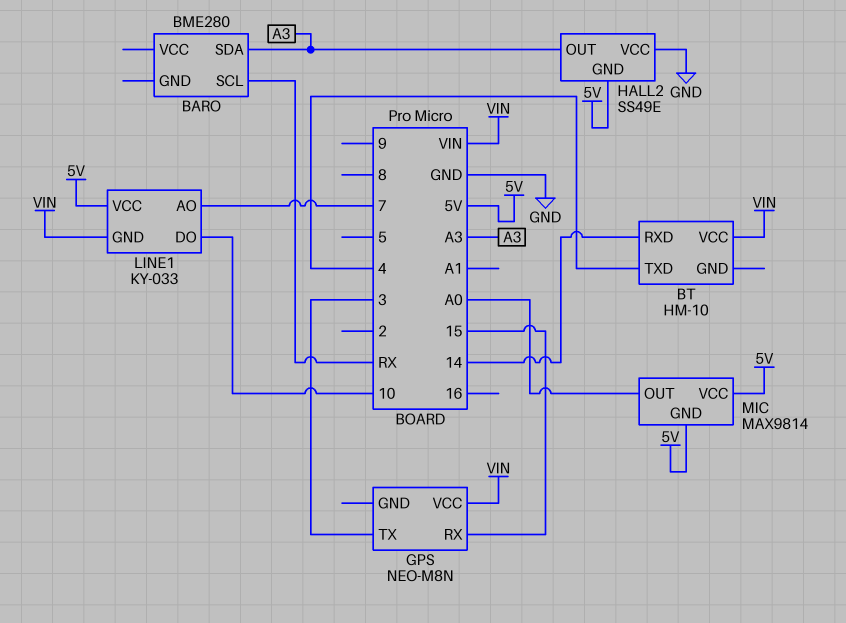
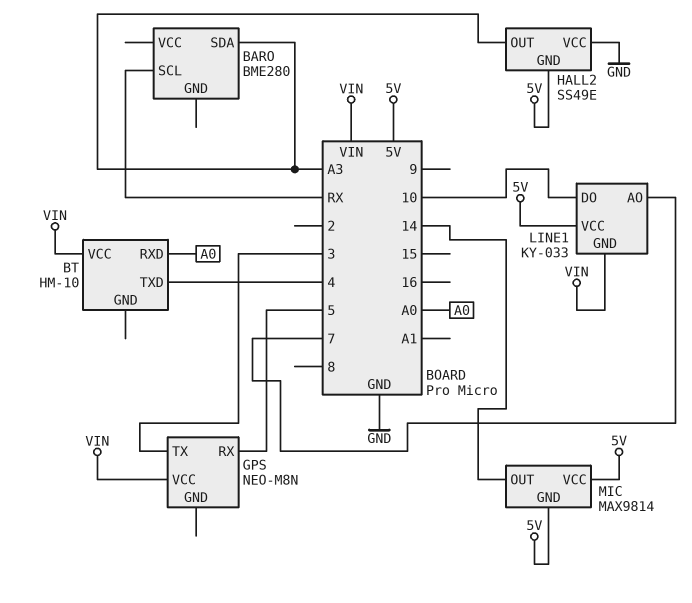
BT pin RXD: 14 -> A0
GPS pin RX: 15 -> 5
MIC pin OUT: A0 -> 14

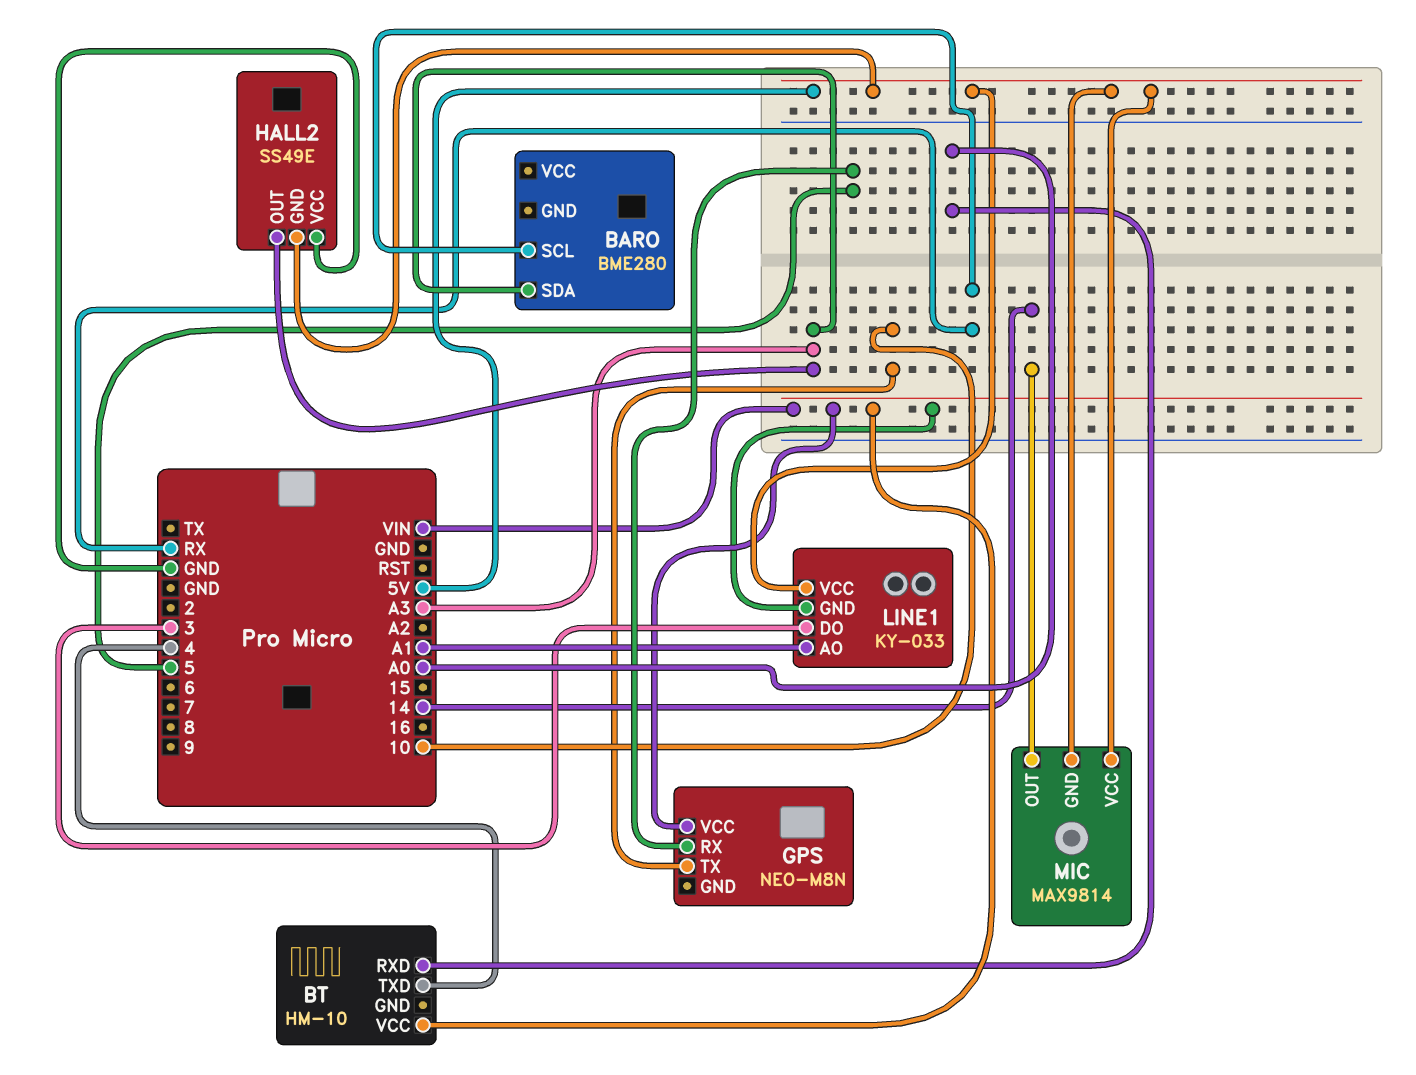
GPS pin TX: 3 -> 10
LINE1 pin AO: 7 -> A1
LINE1 pin DO: 10 -> 3

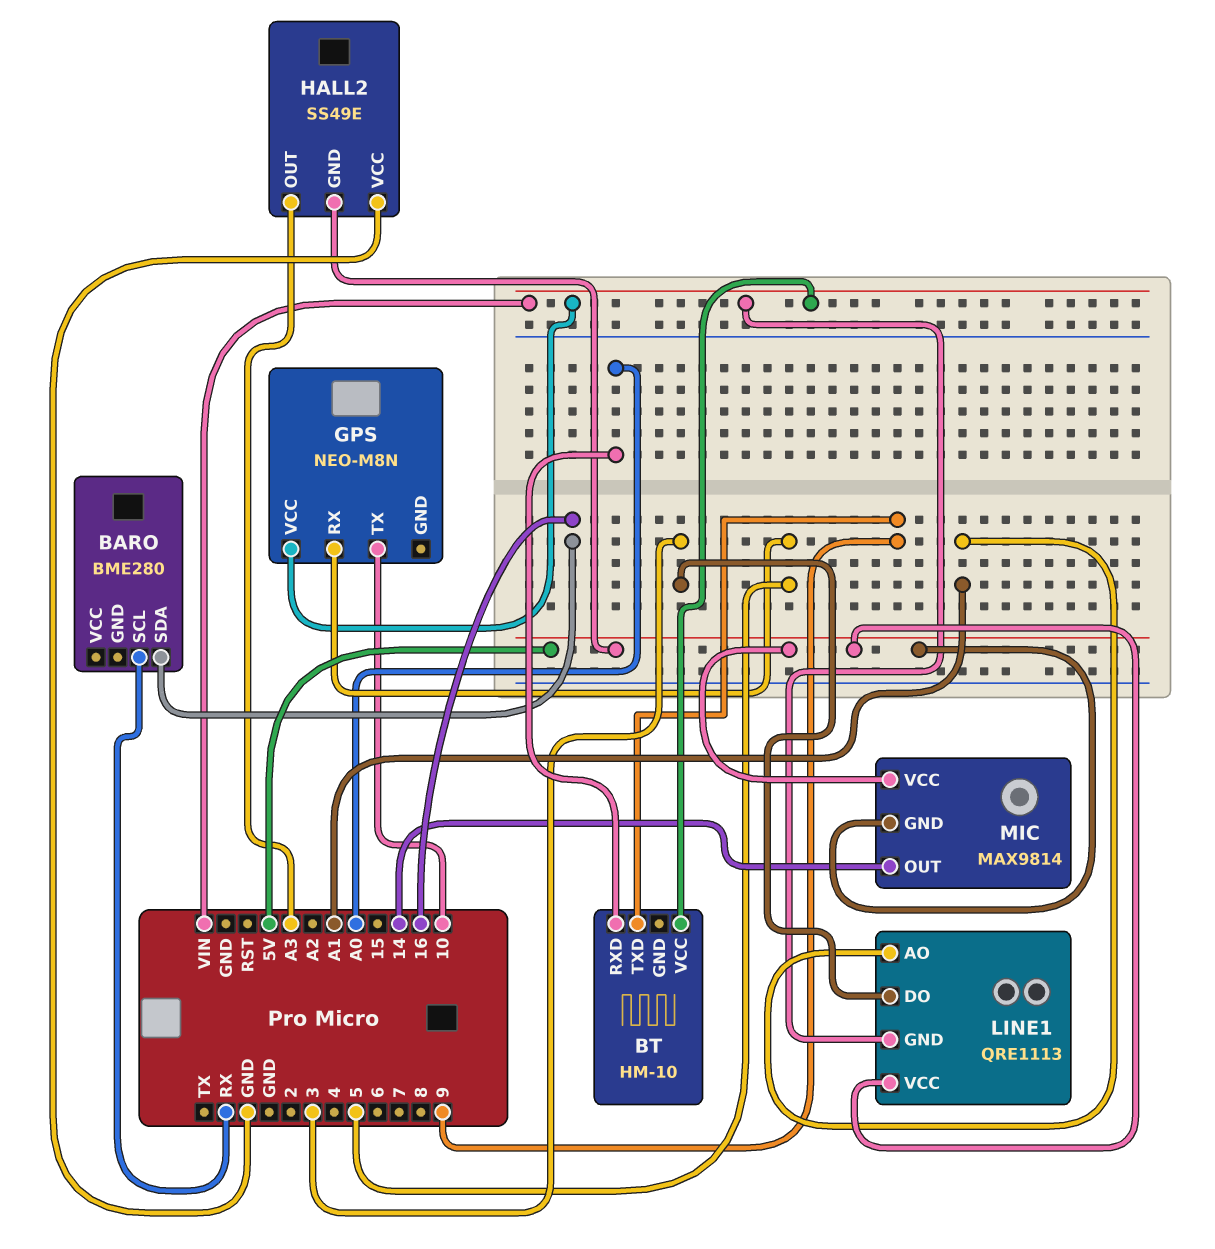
BARO pin SDA: A3 -> 16
BT pin TXD: 4 -> 9
LINE1: KY-033 -> QRE1113

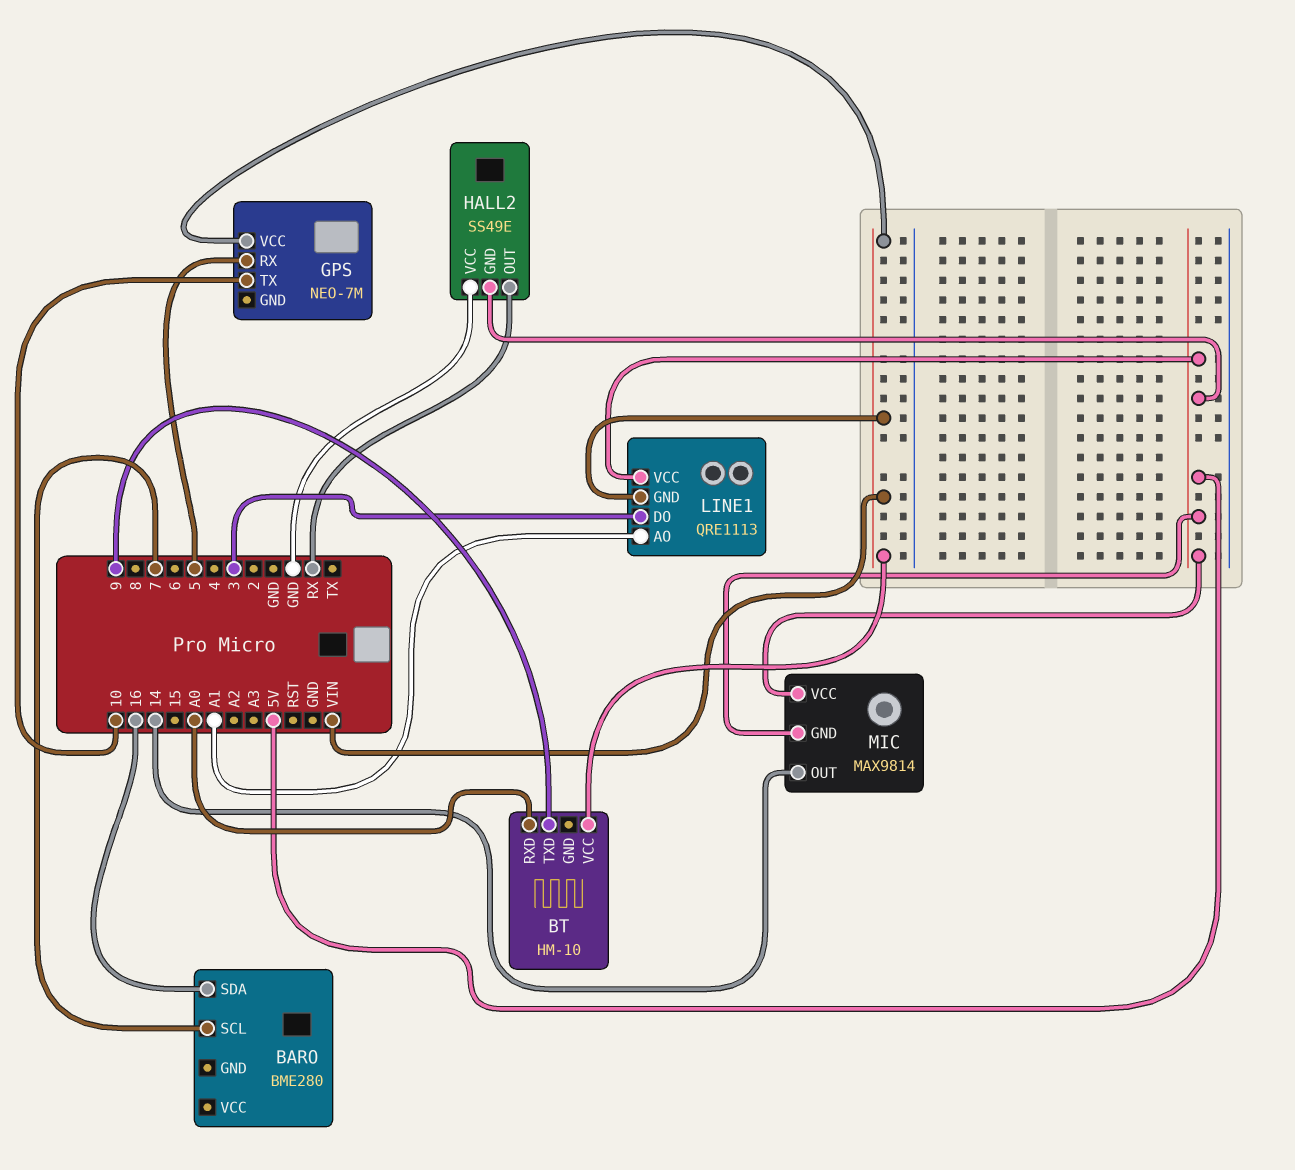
BARO pin SCL: RX -> 7
GPS: NEO-M8N -> NEO-7M
HALL2 pin OUT: A3 -> RX

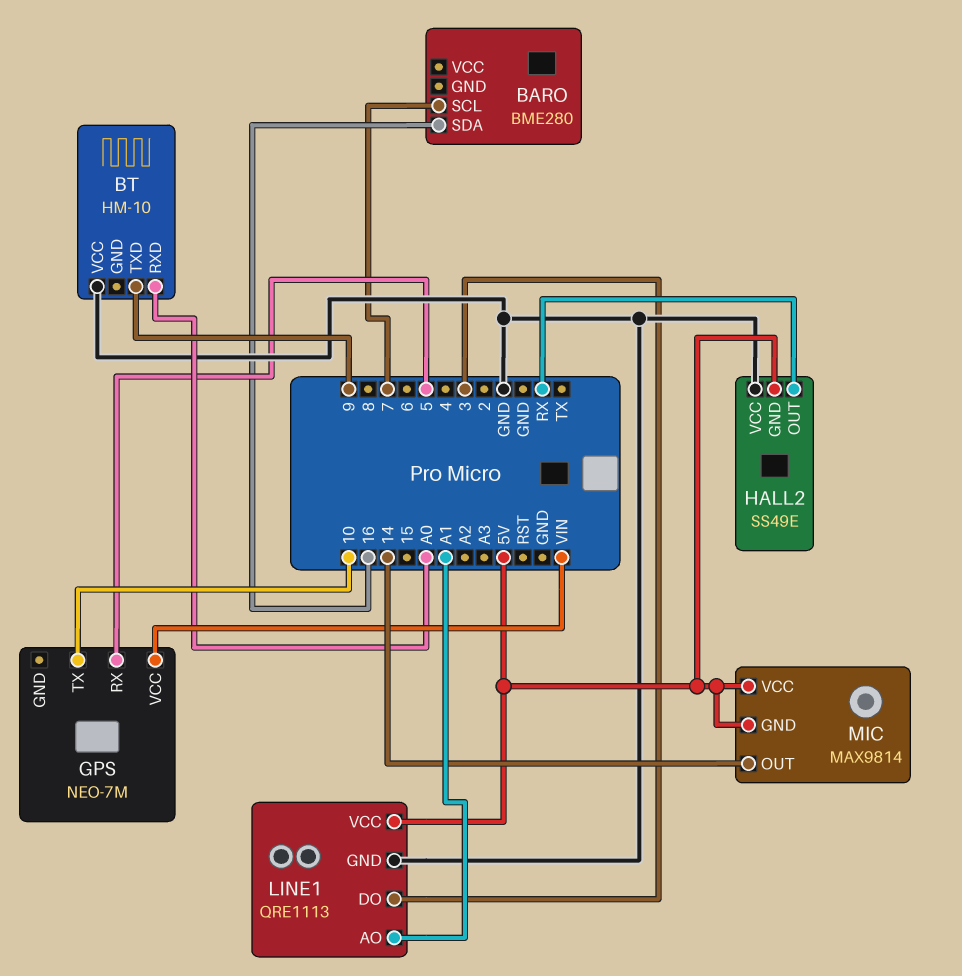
BT pin VCC: VIN -> GND
LINE1 pin GND: VIN -> GND

